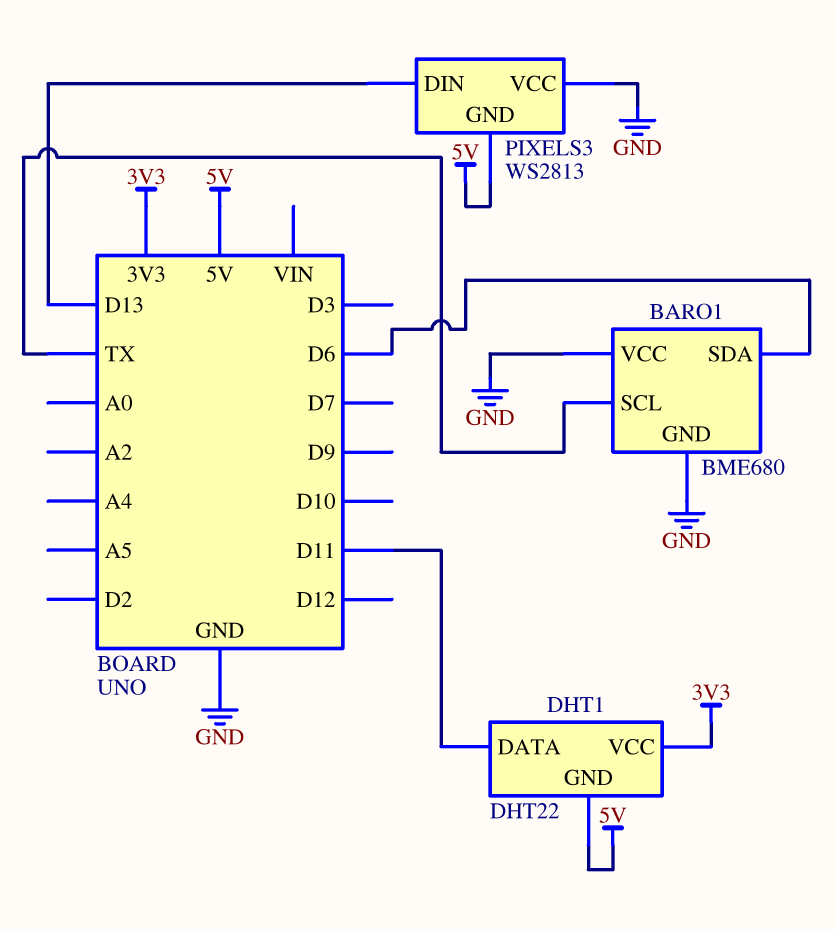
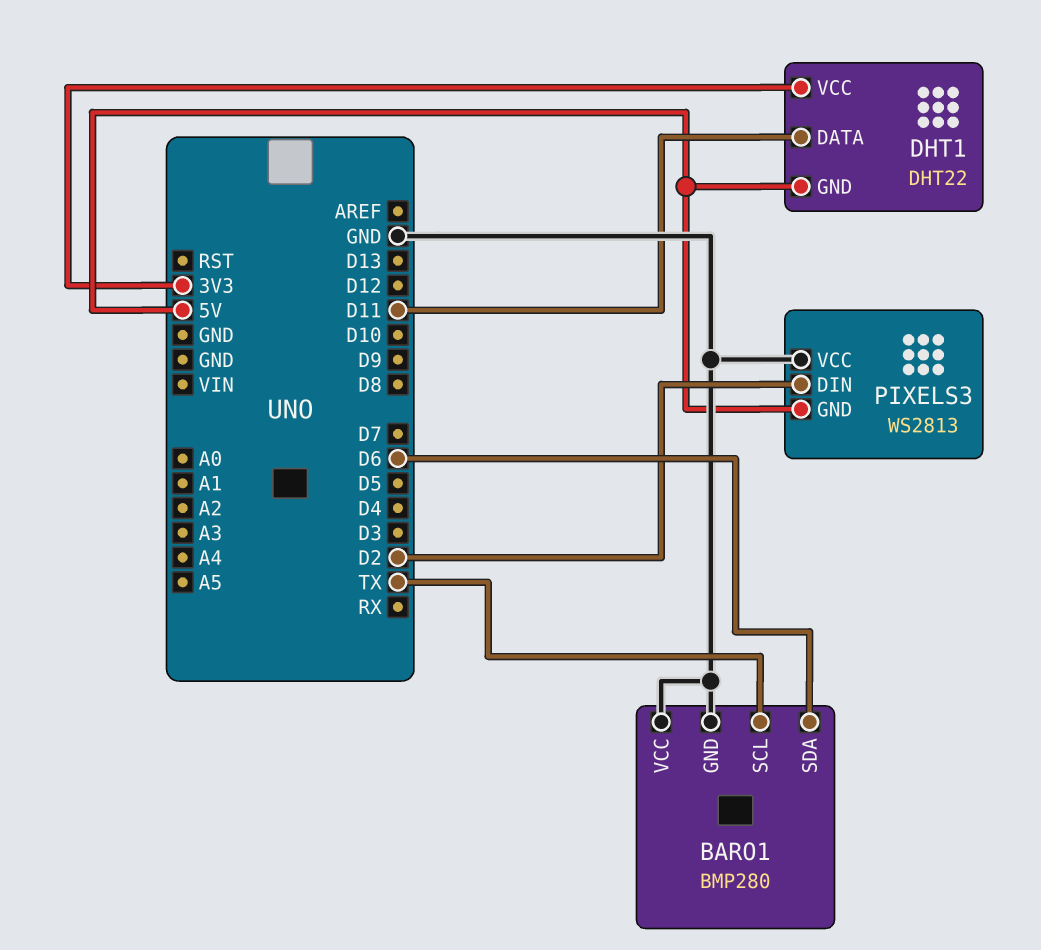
BARO1: BME680 -> BMP280
PIXELS3 pin DIN: D13 -> D2

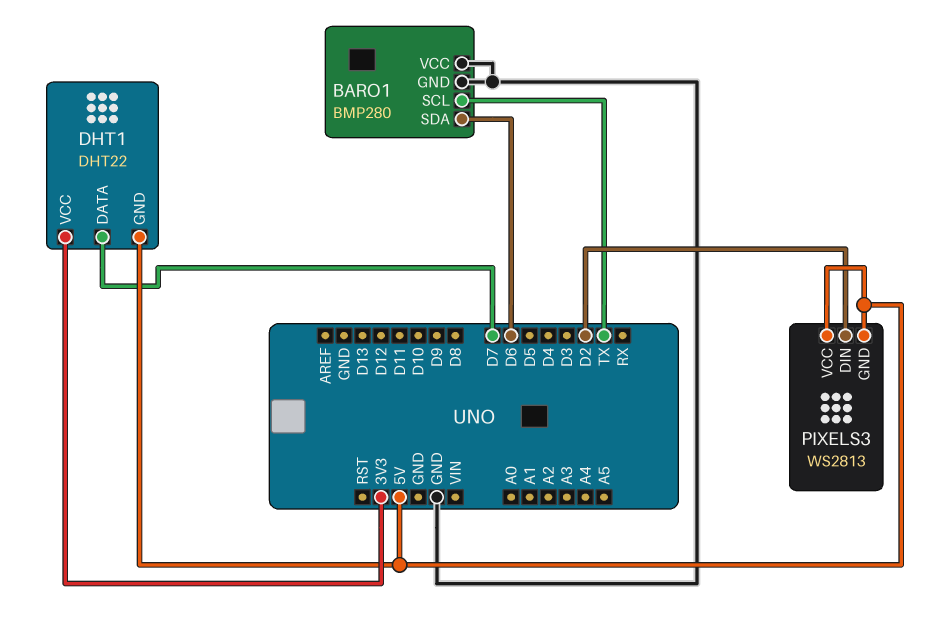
DHT1 pin DATA: D11 -> D7
PIXELS3 pin VCC: GND -> 5V

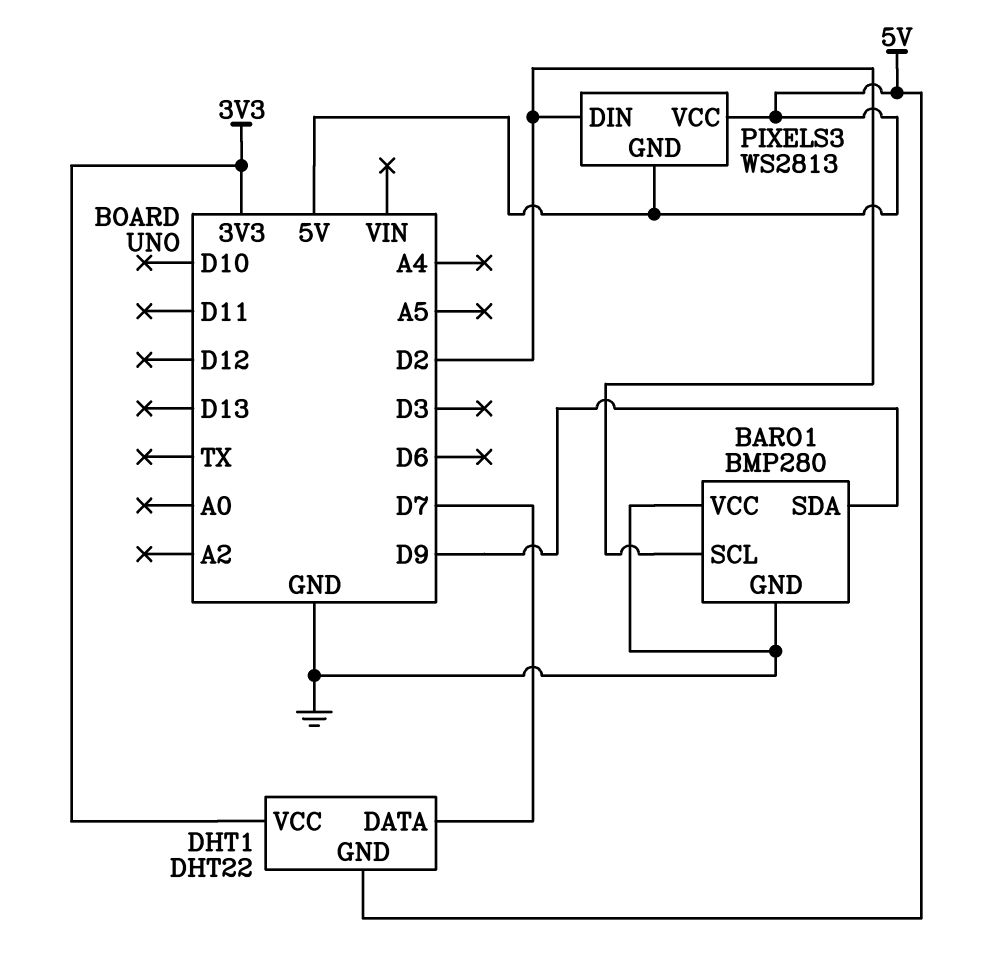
BARO1 pin SCL: TX -> D2
BARO1 pin SDA: D6 -> D9

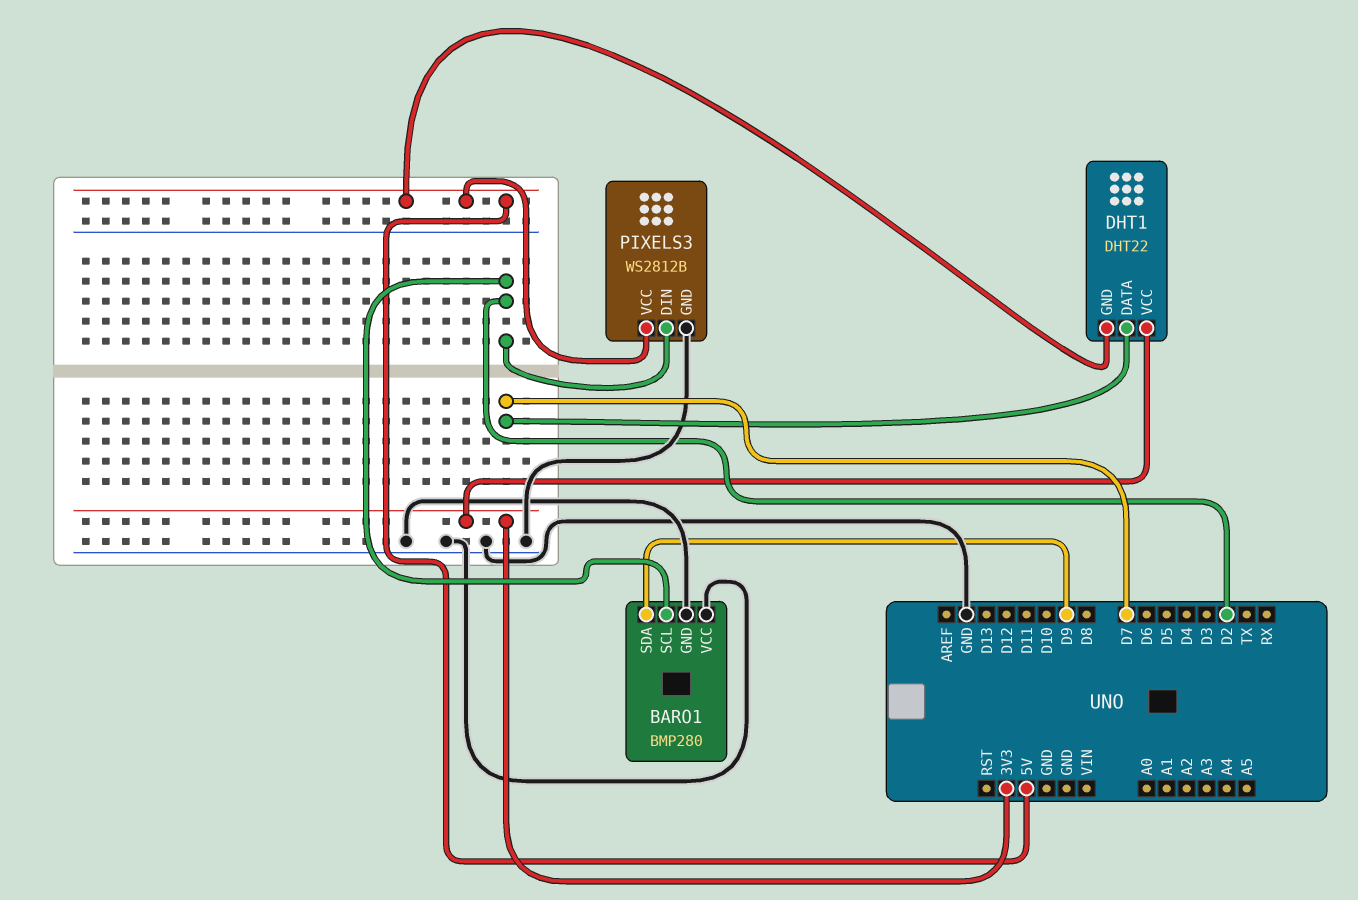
PIXELS3: WS2813 -> WS2812B
PIXELS3 pin GND: 5V -> GND

